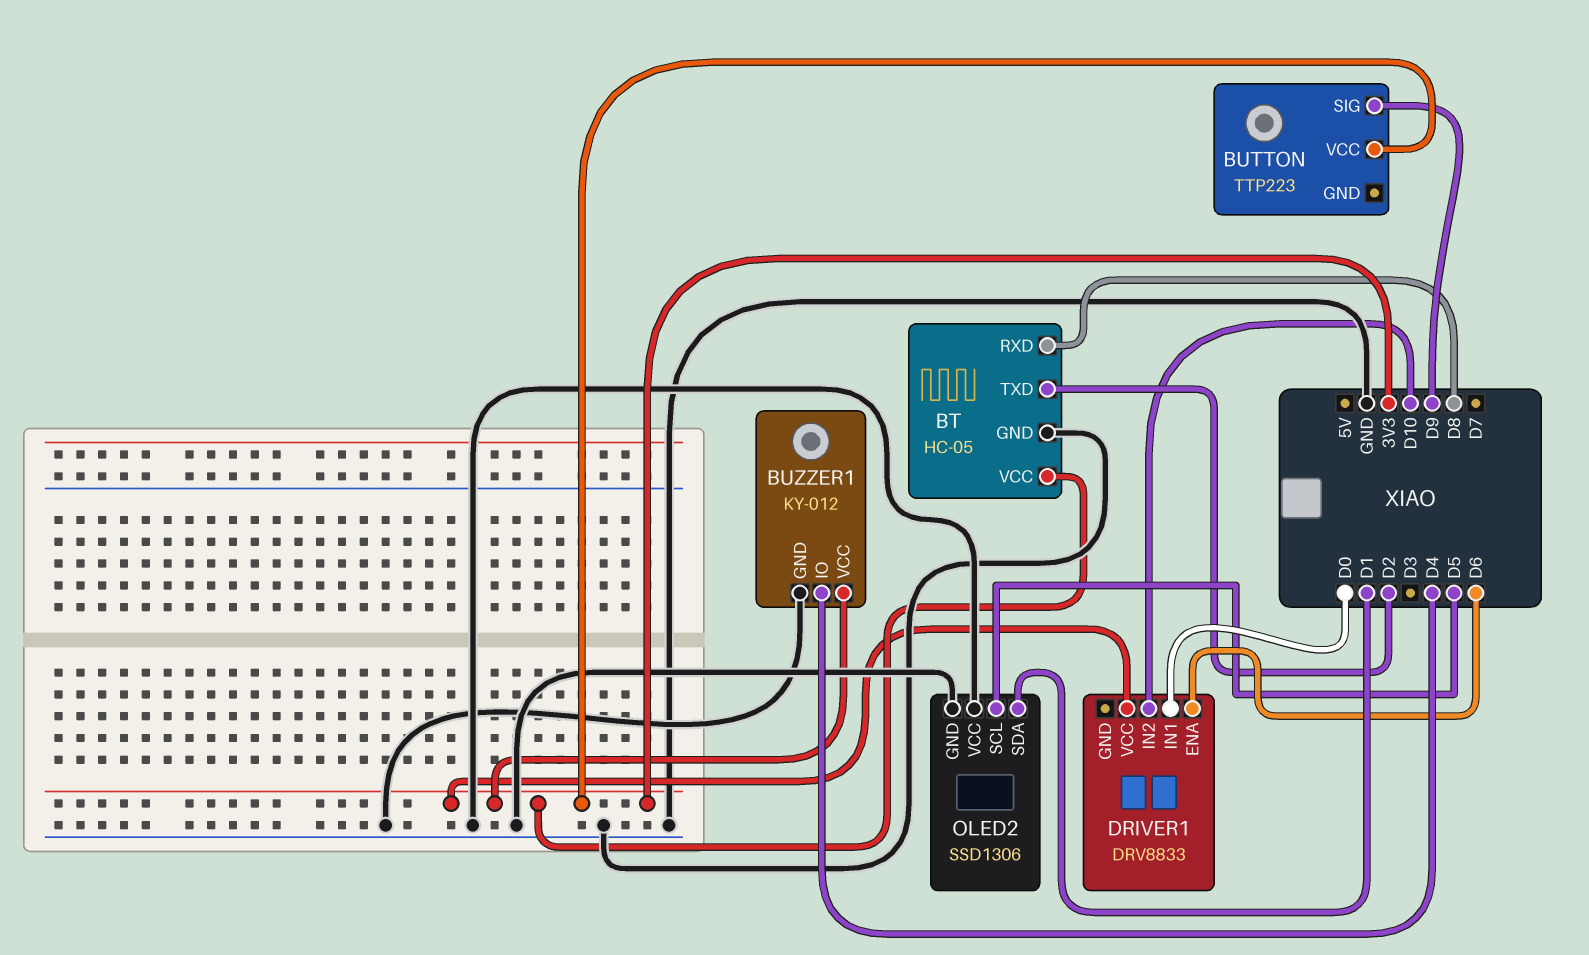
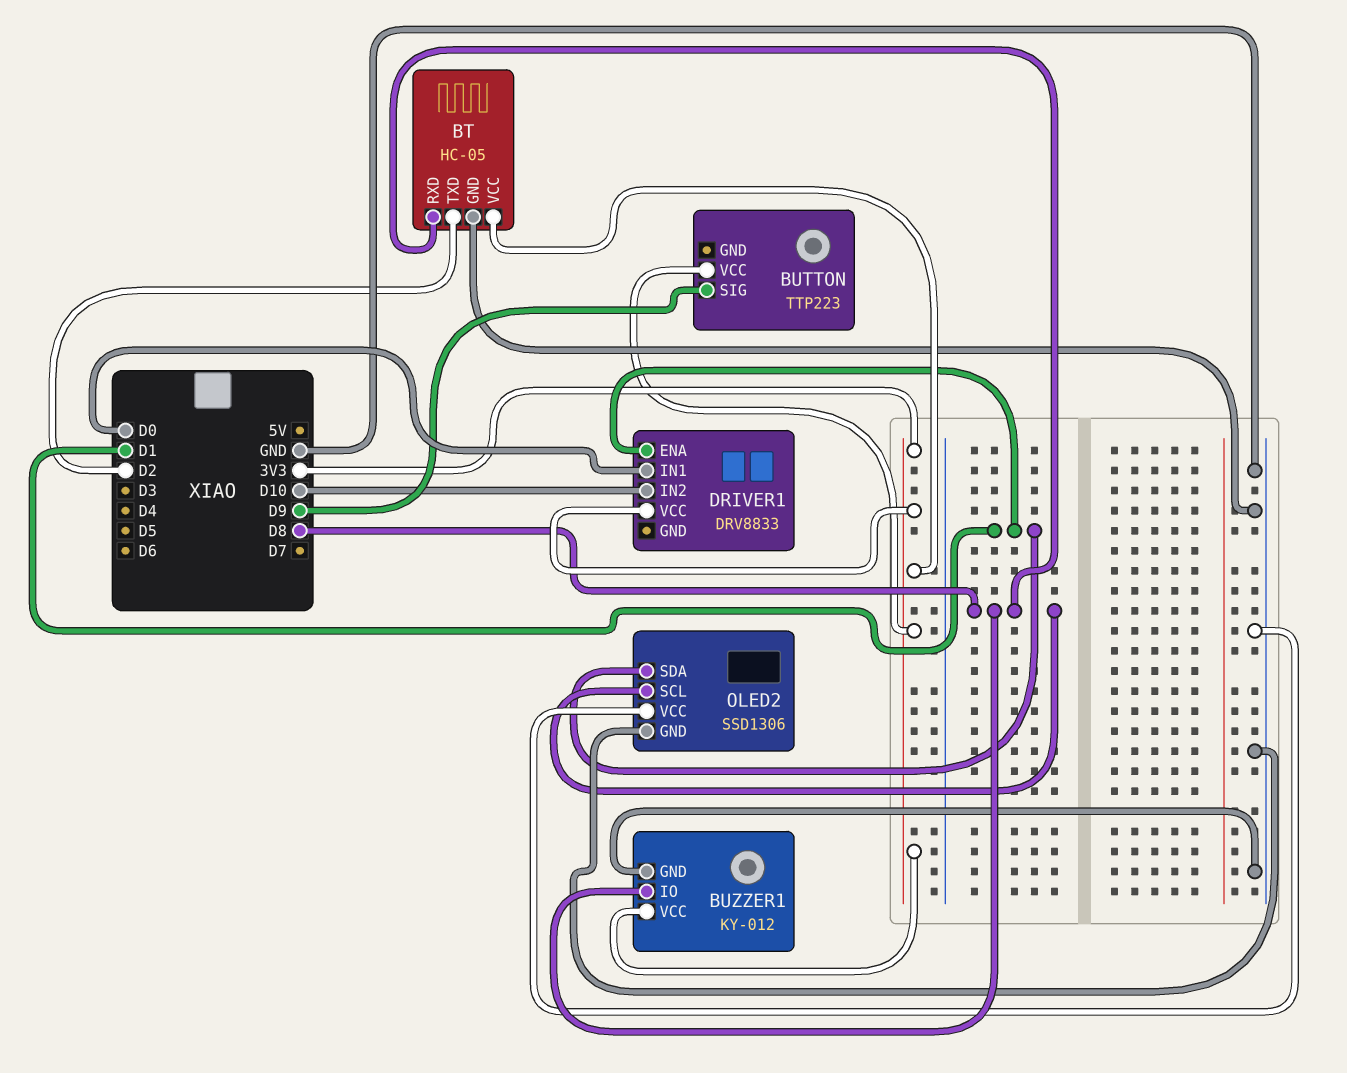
BUZZER1 pin IO: D4 -> D8
DRIVER1 pin ENA: D6 -> D1
OLED2 pin SCL: D5 -> D8

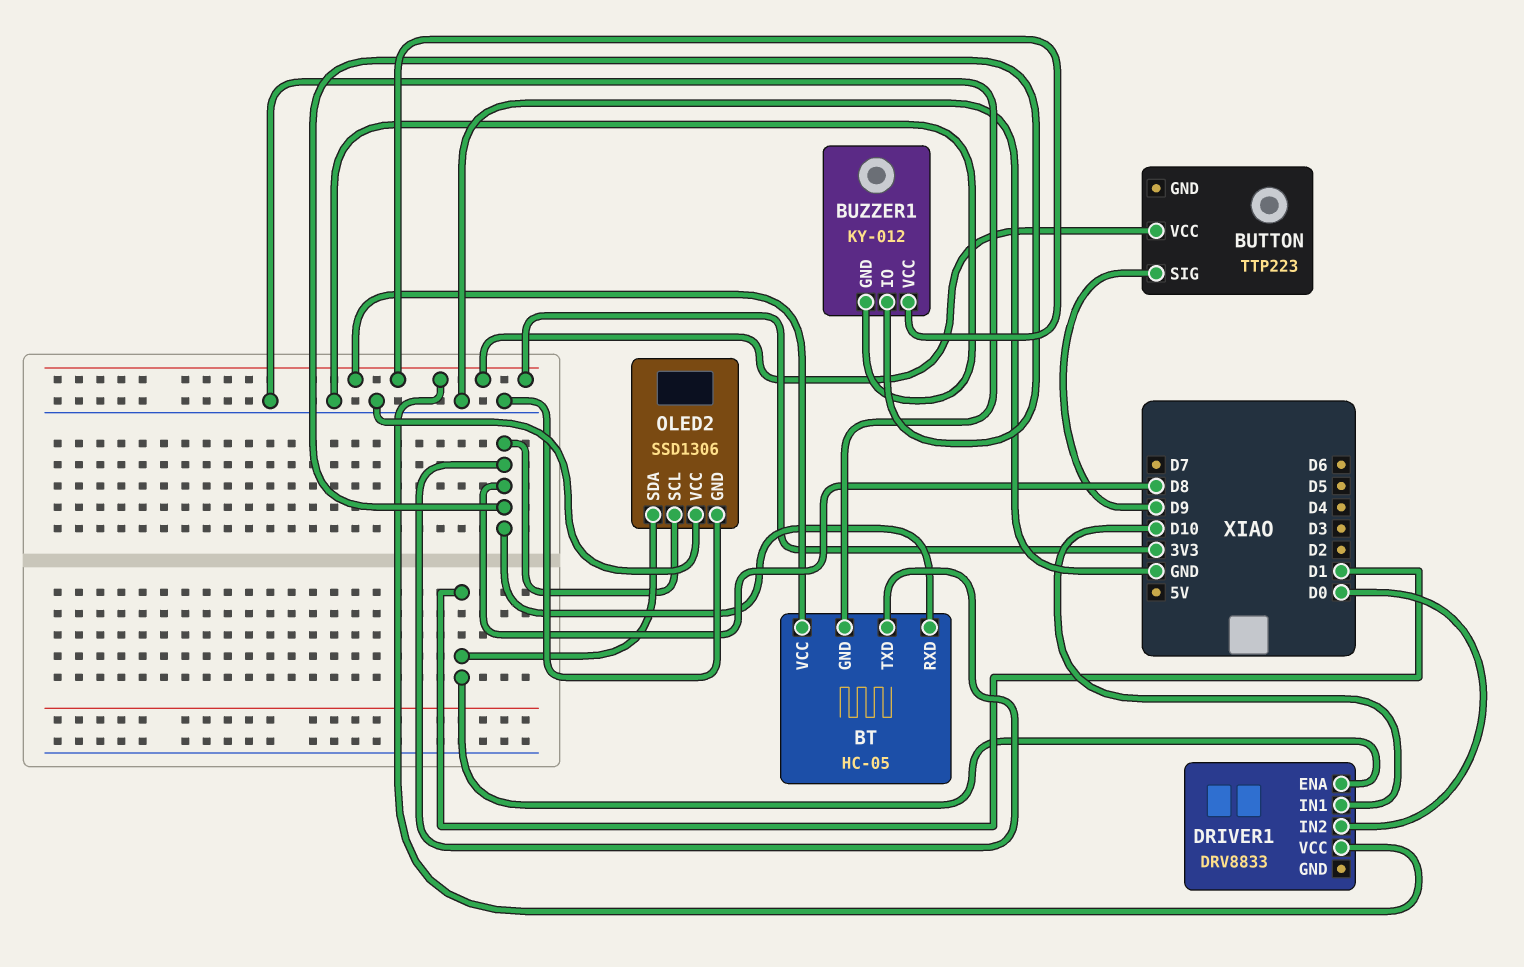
BT pin TXD: D2 -> D8
DRIVER1 pin IN1: D0 -> D10
DRIVER1 pin IN2: D10 -> D0

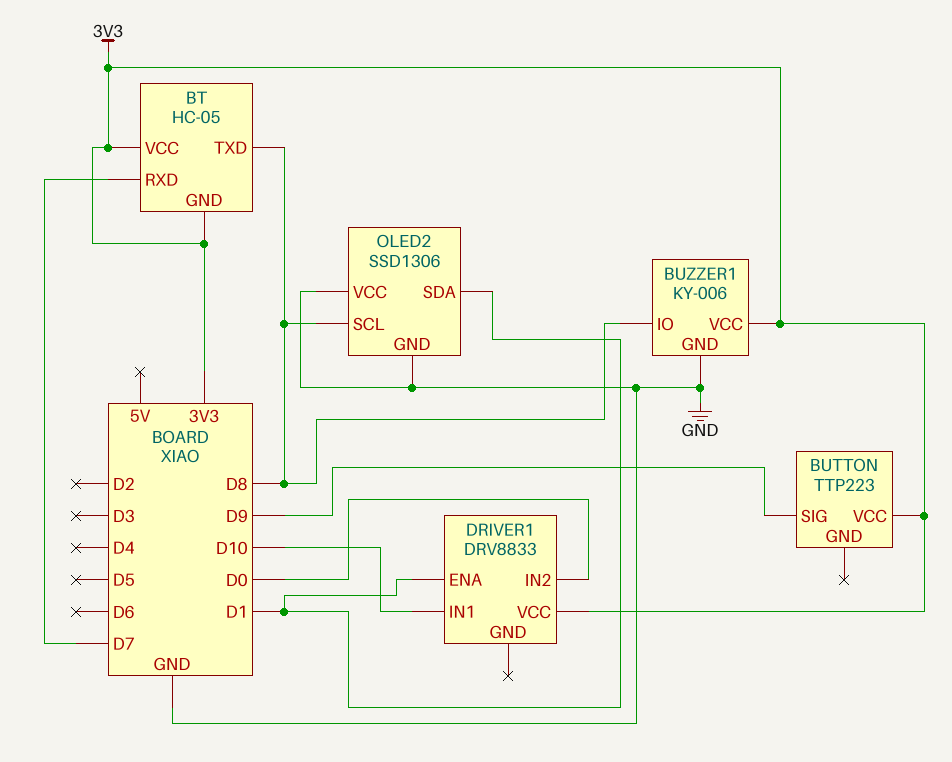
BT pin GND: GND -> 3V3
BT pin RXD: D8 -> D7
BUZZER1: KY-012 -> KY-006

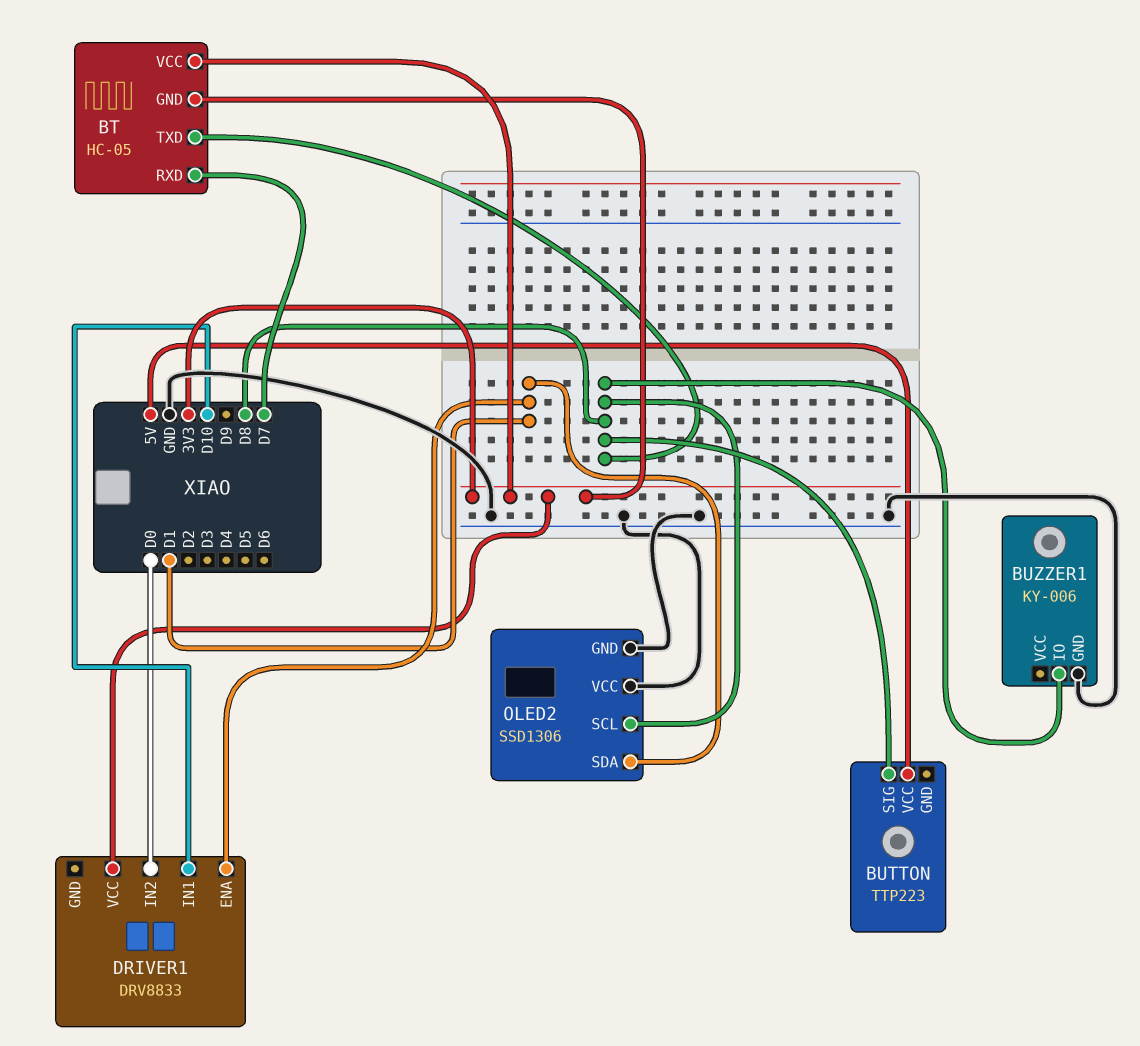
BUTTON pin SIG: D9 -> D8
BUTTON pin VCC: 3V3 -> 5V
BUZZER1 pin VCC: 3V3 -> none

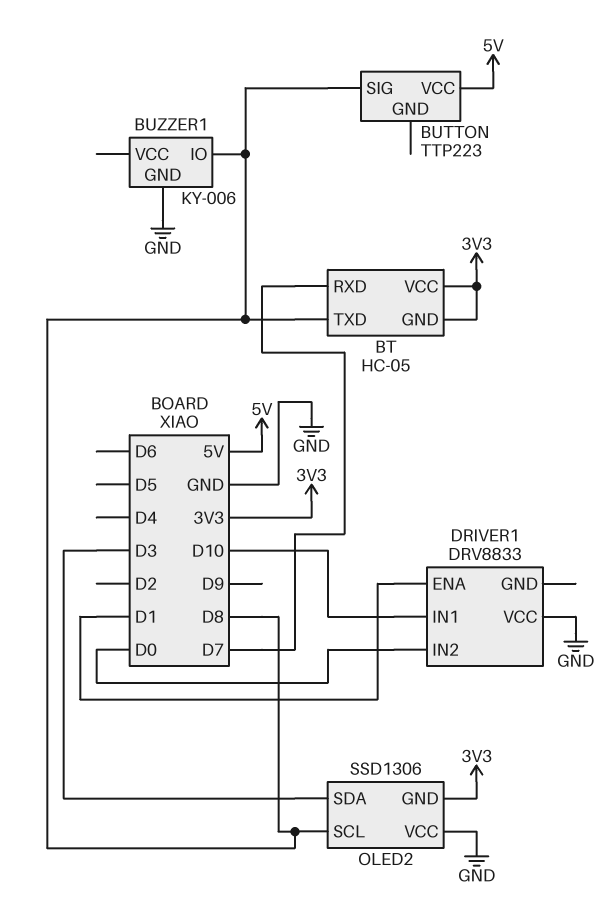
DRIVER1 pin VCC: 3V3 -> GND
OLED2 pin GND: GND -> 3V3
OLED2 pin SDA: D1 -> D3

